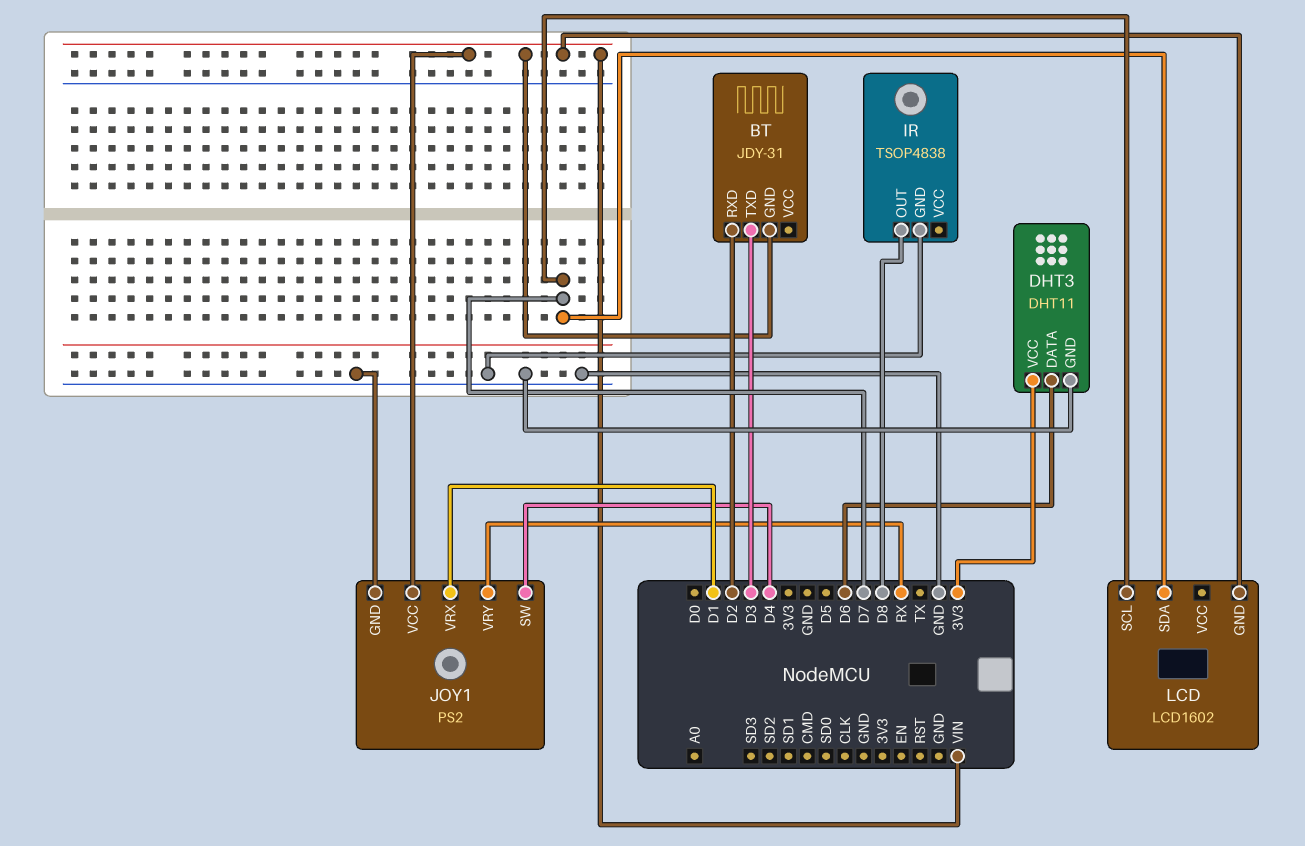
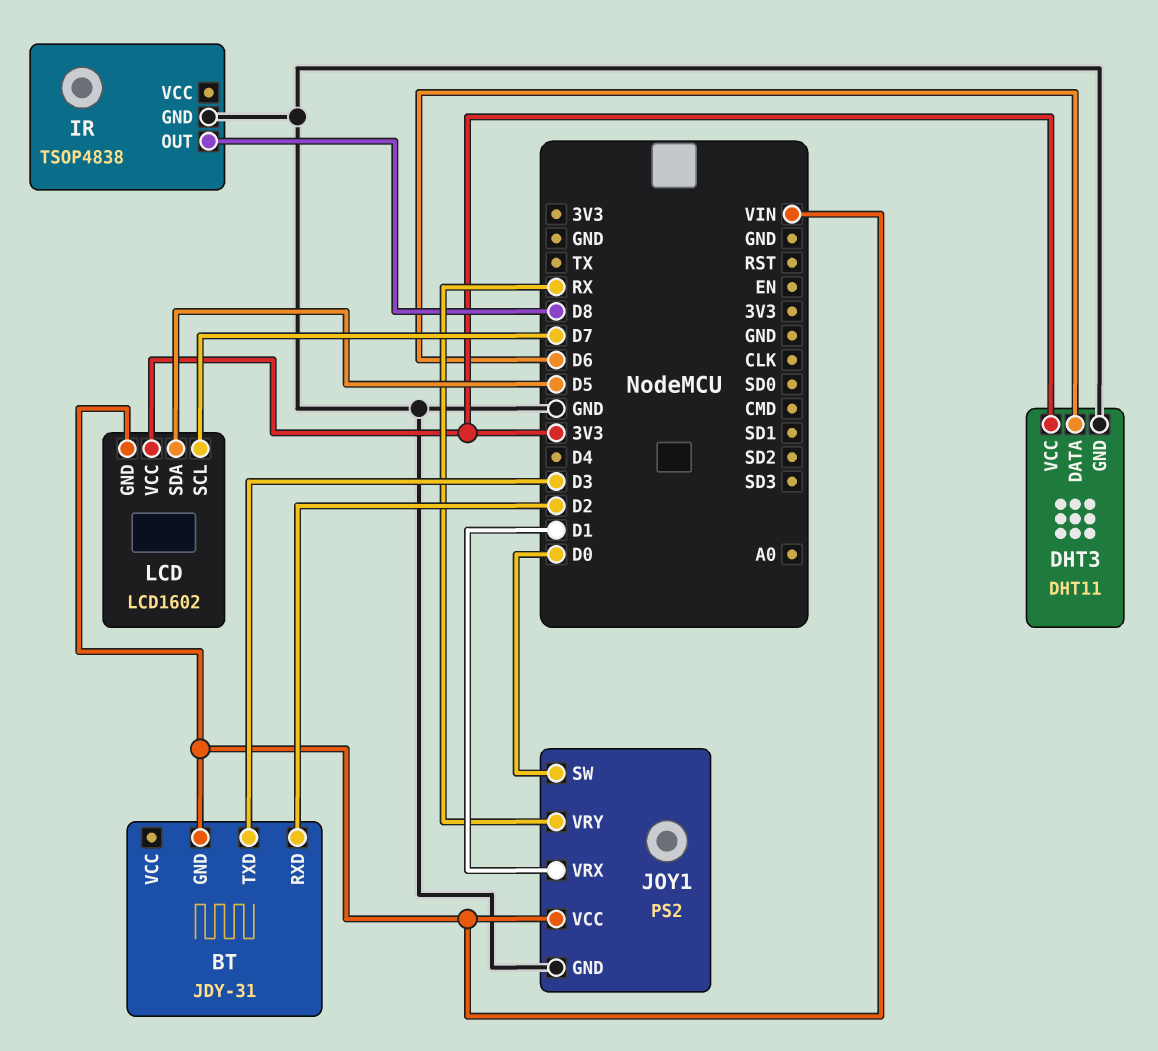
JOY1 pin SW: D4 -> D0
LCD pin SDA: D7 -> D5
LCD pin VCC: none -> 3V3

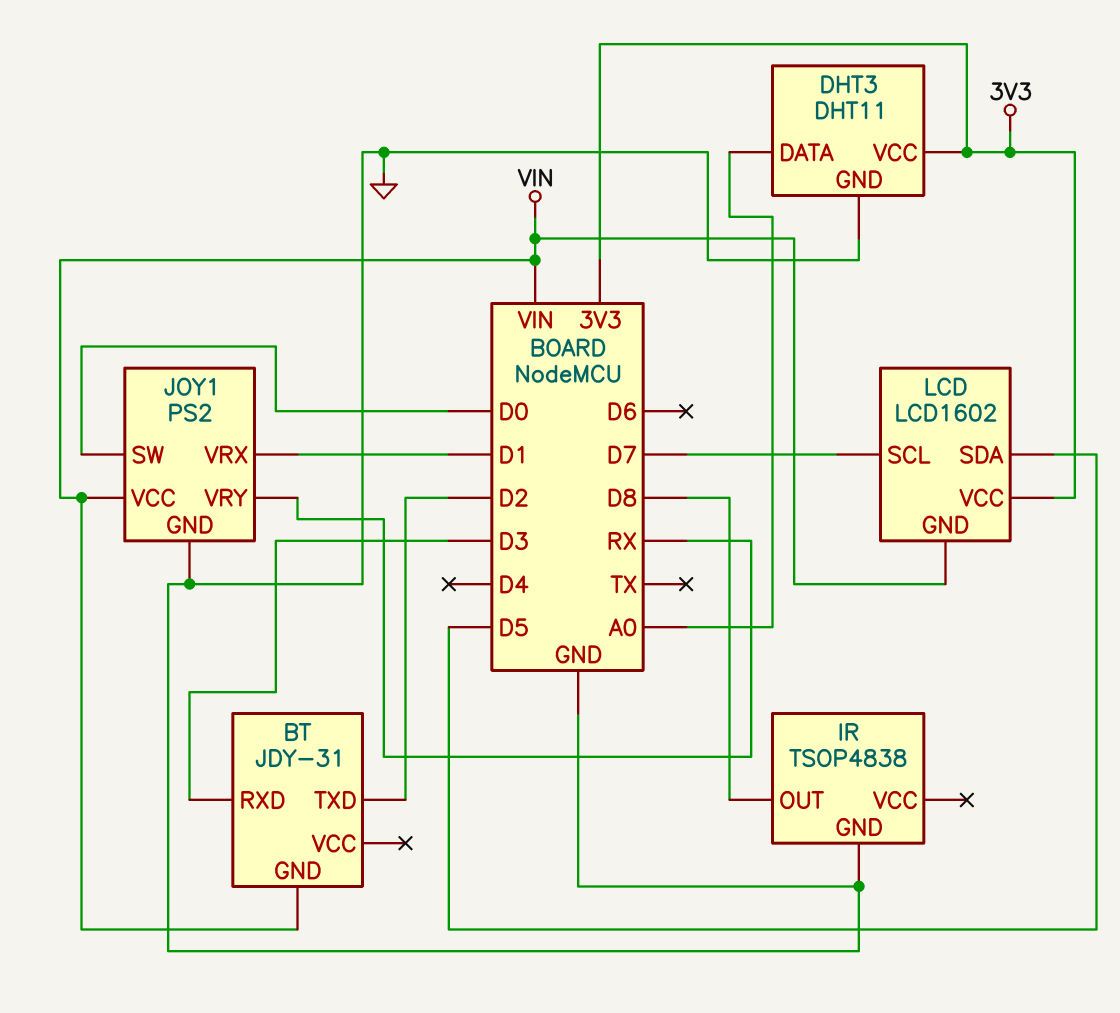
BT pin RXD: D2 -> D3
BT pin TXD: D3 -> D2
DHT3 pin DATA: D6 -> A0

